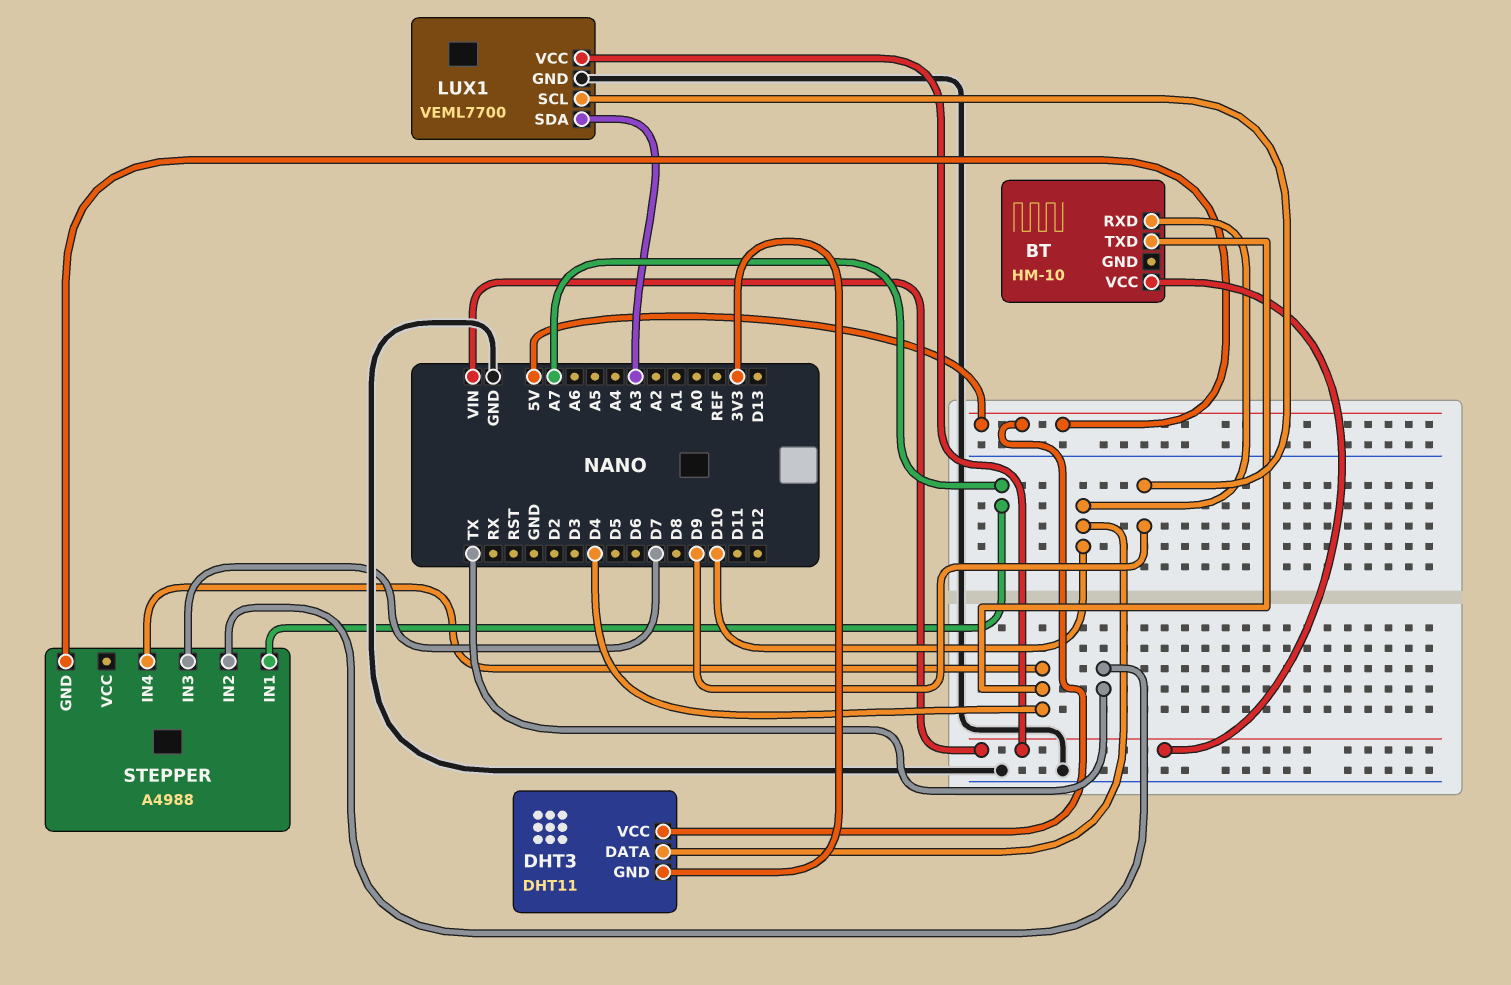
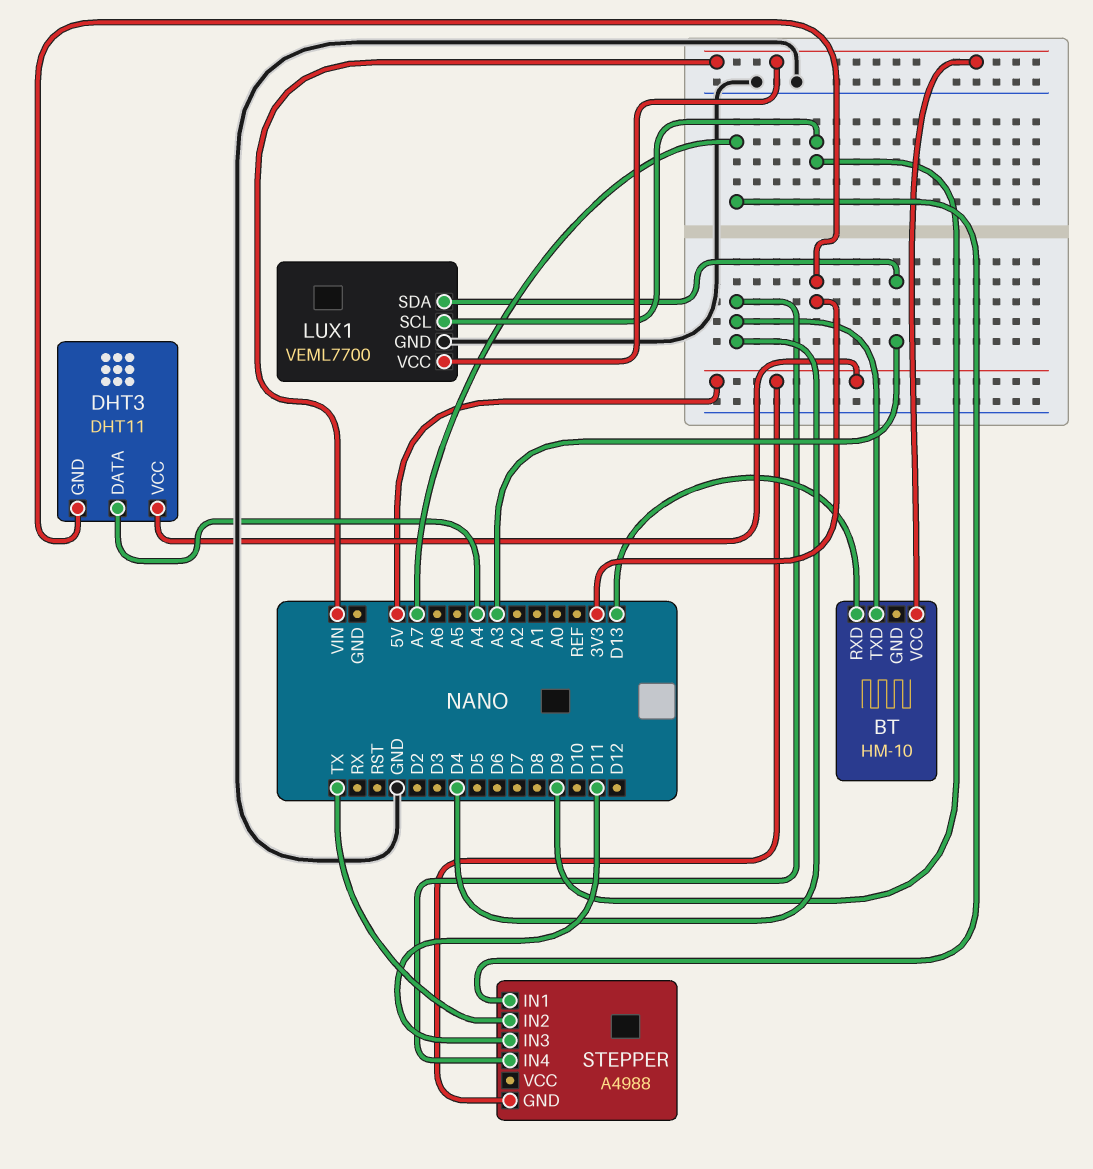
BT pin RXD: D10 -> D13
DHT3 pin DATA: D10 -> A4
STEPPER pin IN3: D7 -> D11

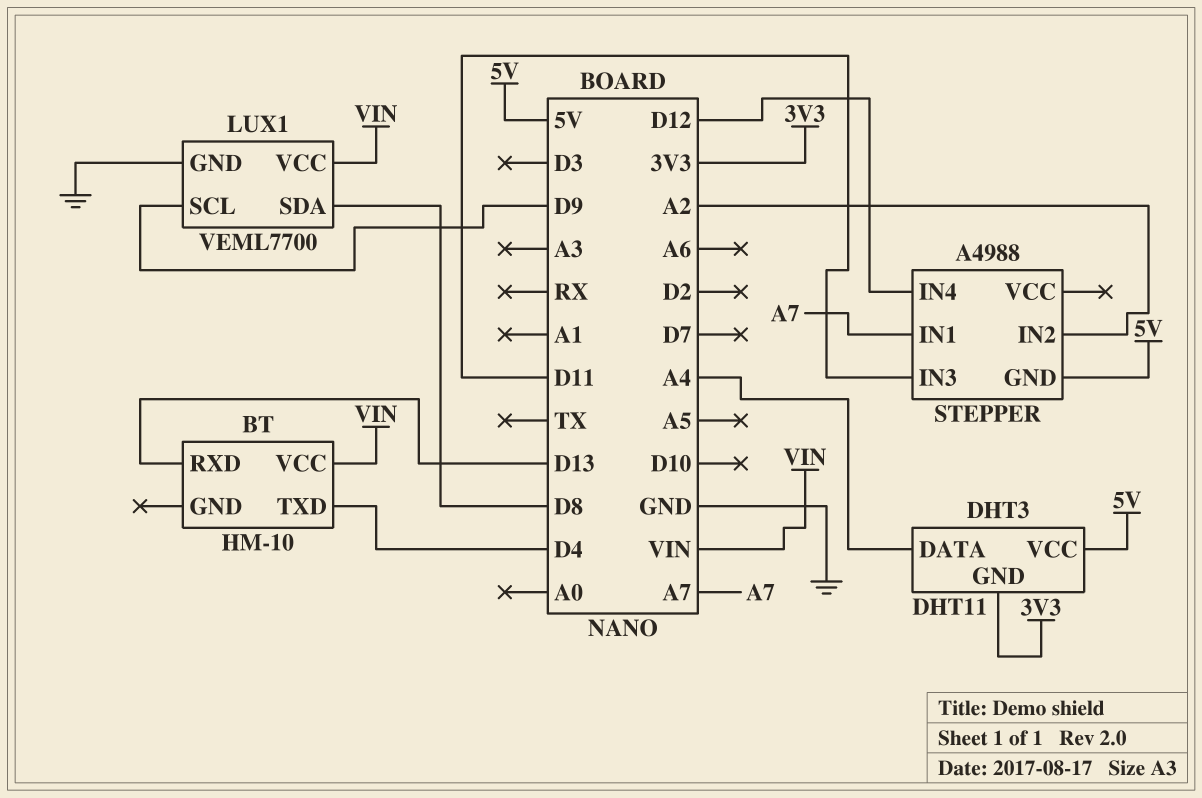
LUX1 pin SDA: A3 -> D8
STEPPER pin IN2: TX -> A2
STEPPER pin IN4: D4 -> D12

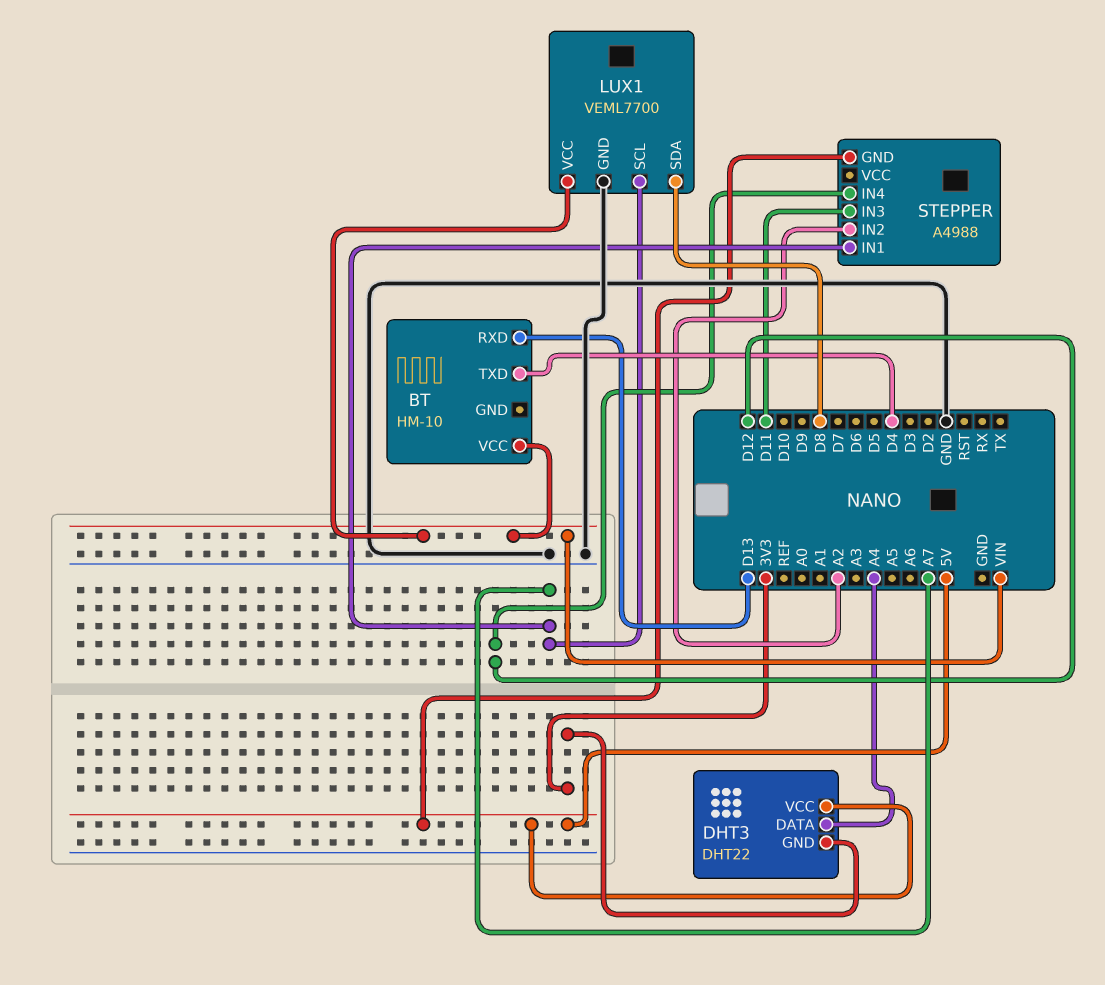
DHT3: DHT11 -> DHT22
LUX1 pin SCL: D9 -> A7

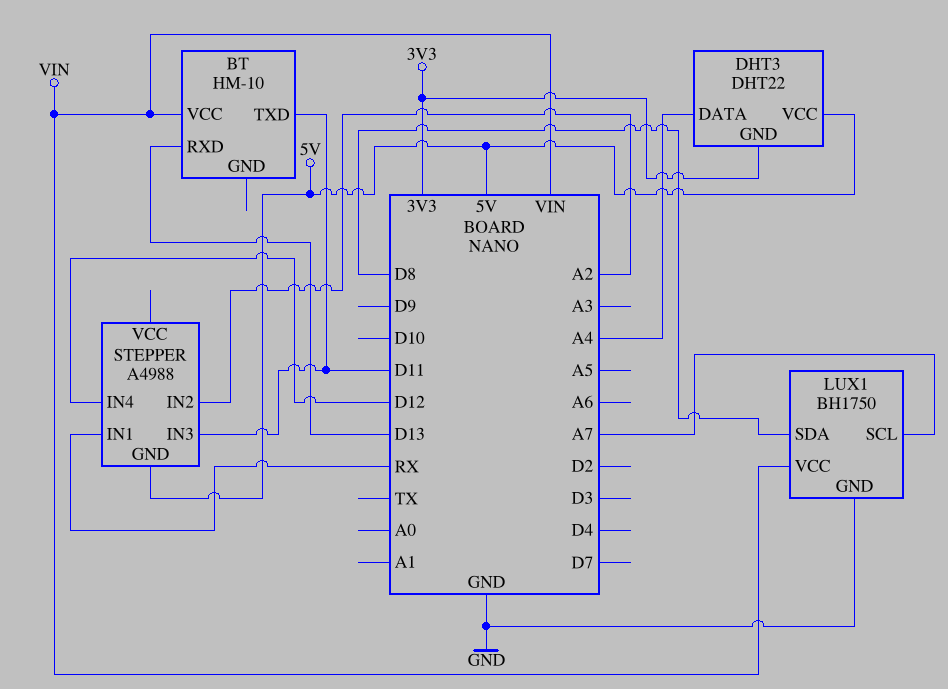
BT pin TXD: D4 -> D11
LUX1: VEML7700 -> BH1750
STEPPER pin IN1: A7 -> RX

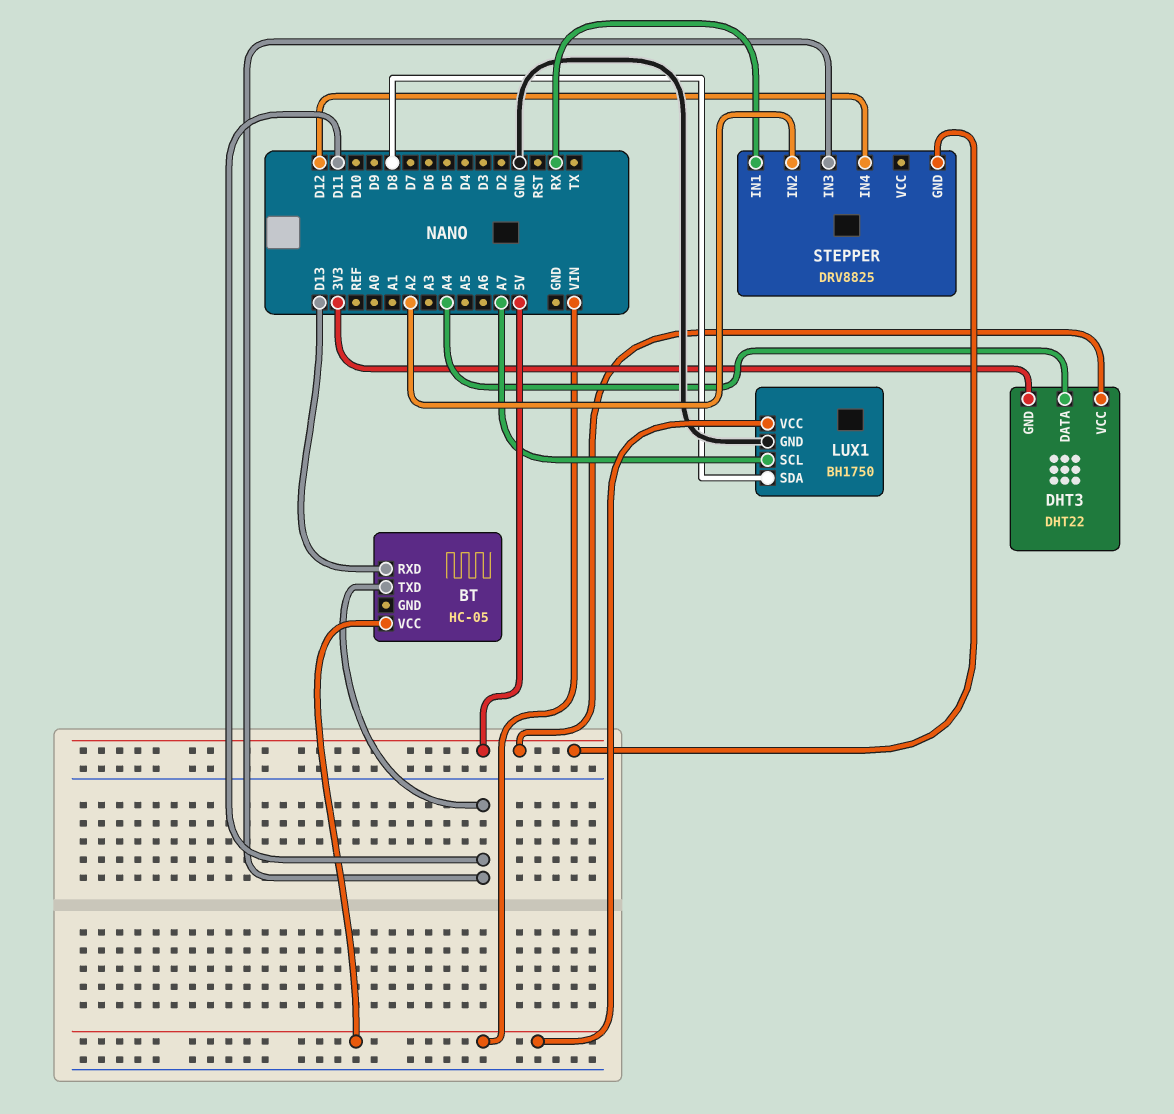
BT: HM-10 -> HC-05
STEPPER: A4988 -> DRV8825

